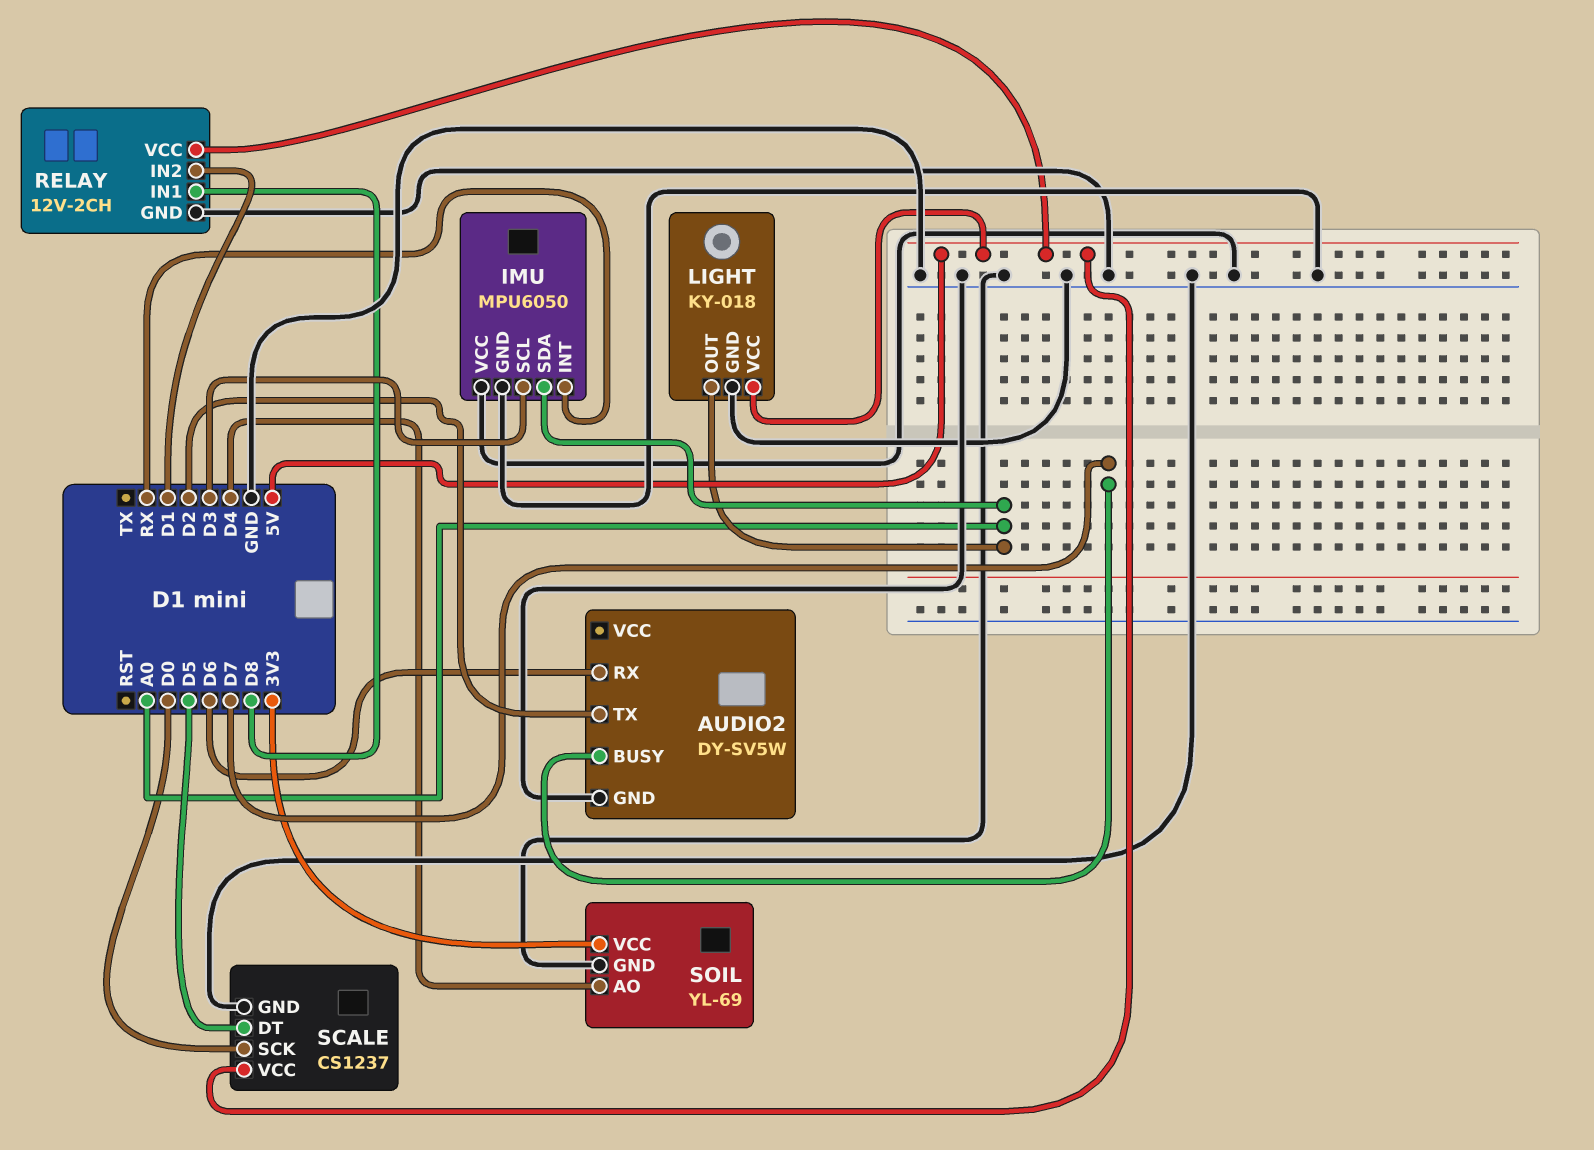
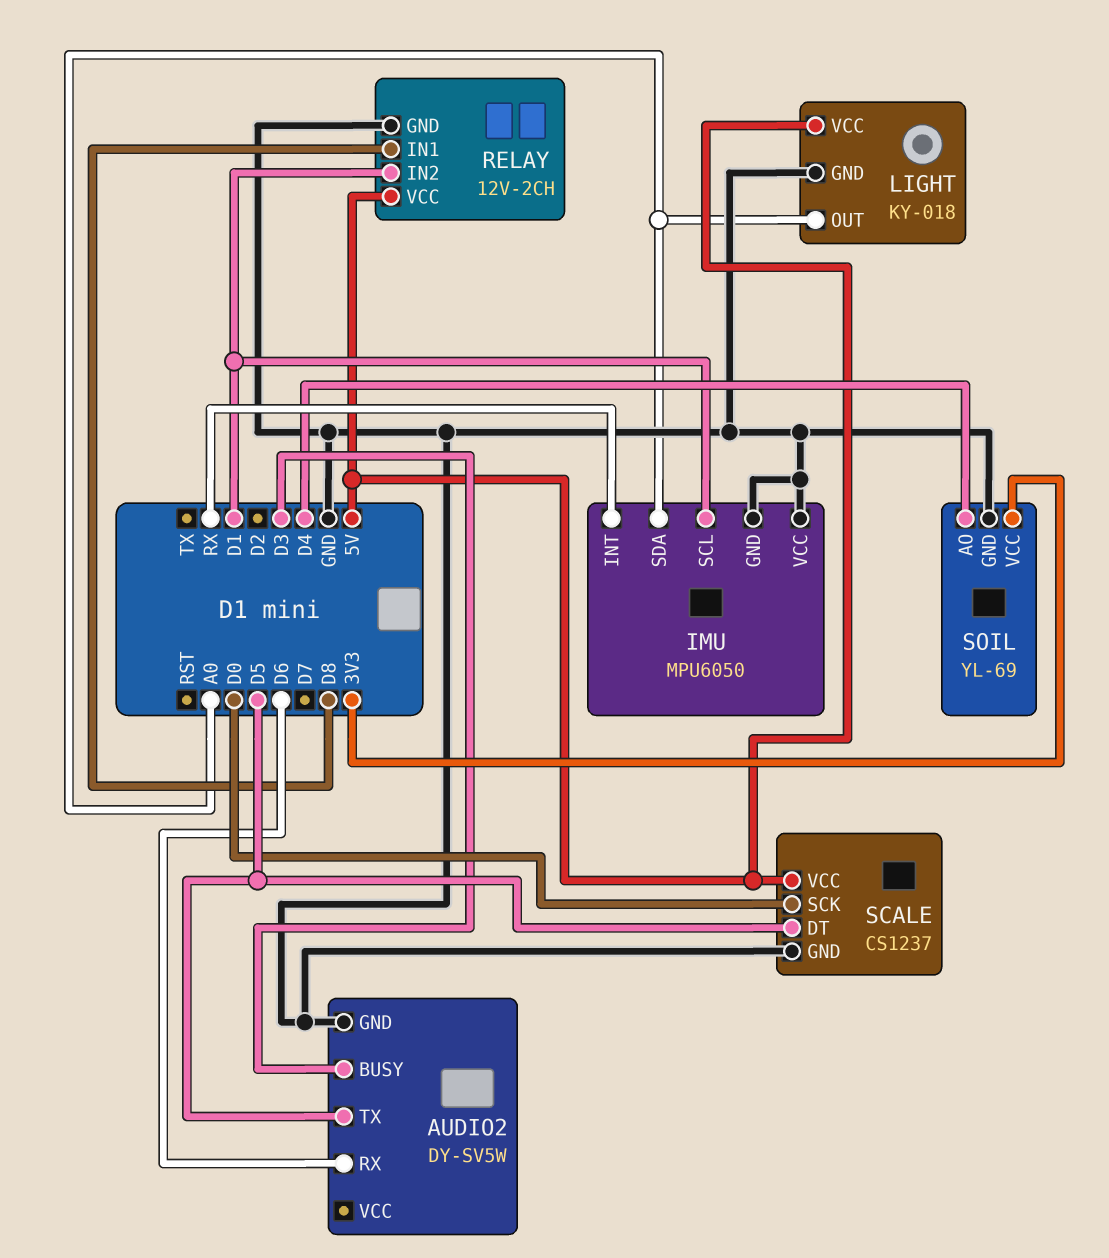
AUDIO2 pin BUSY: D7 -> D3
AUDIO2 pin TX: D2 -> D5
IMU pin SCL: D3 -> D1

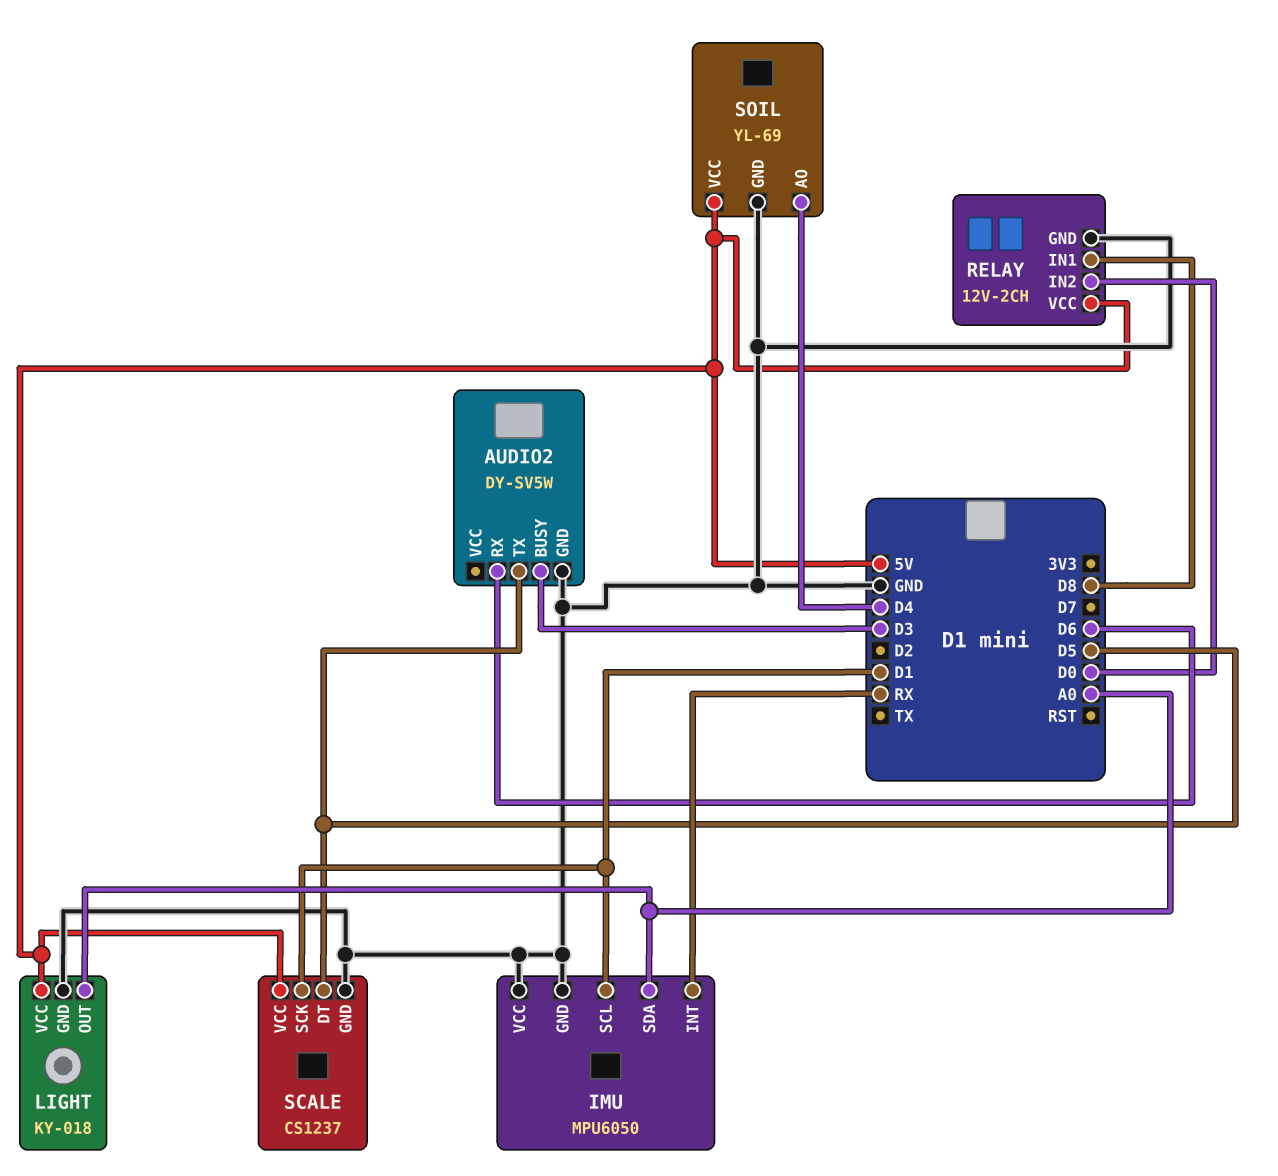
RELAY pin IN2: D1 -> D0
SCALE pin SCK: D0 -> D1
SOIL pin VCC: 3V3 -> 5V

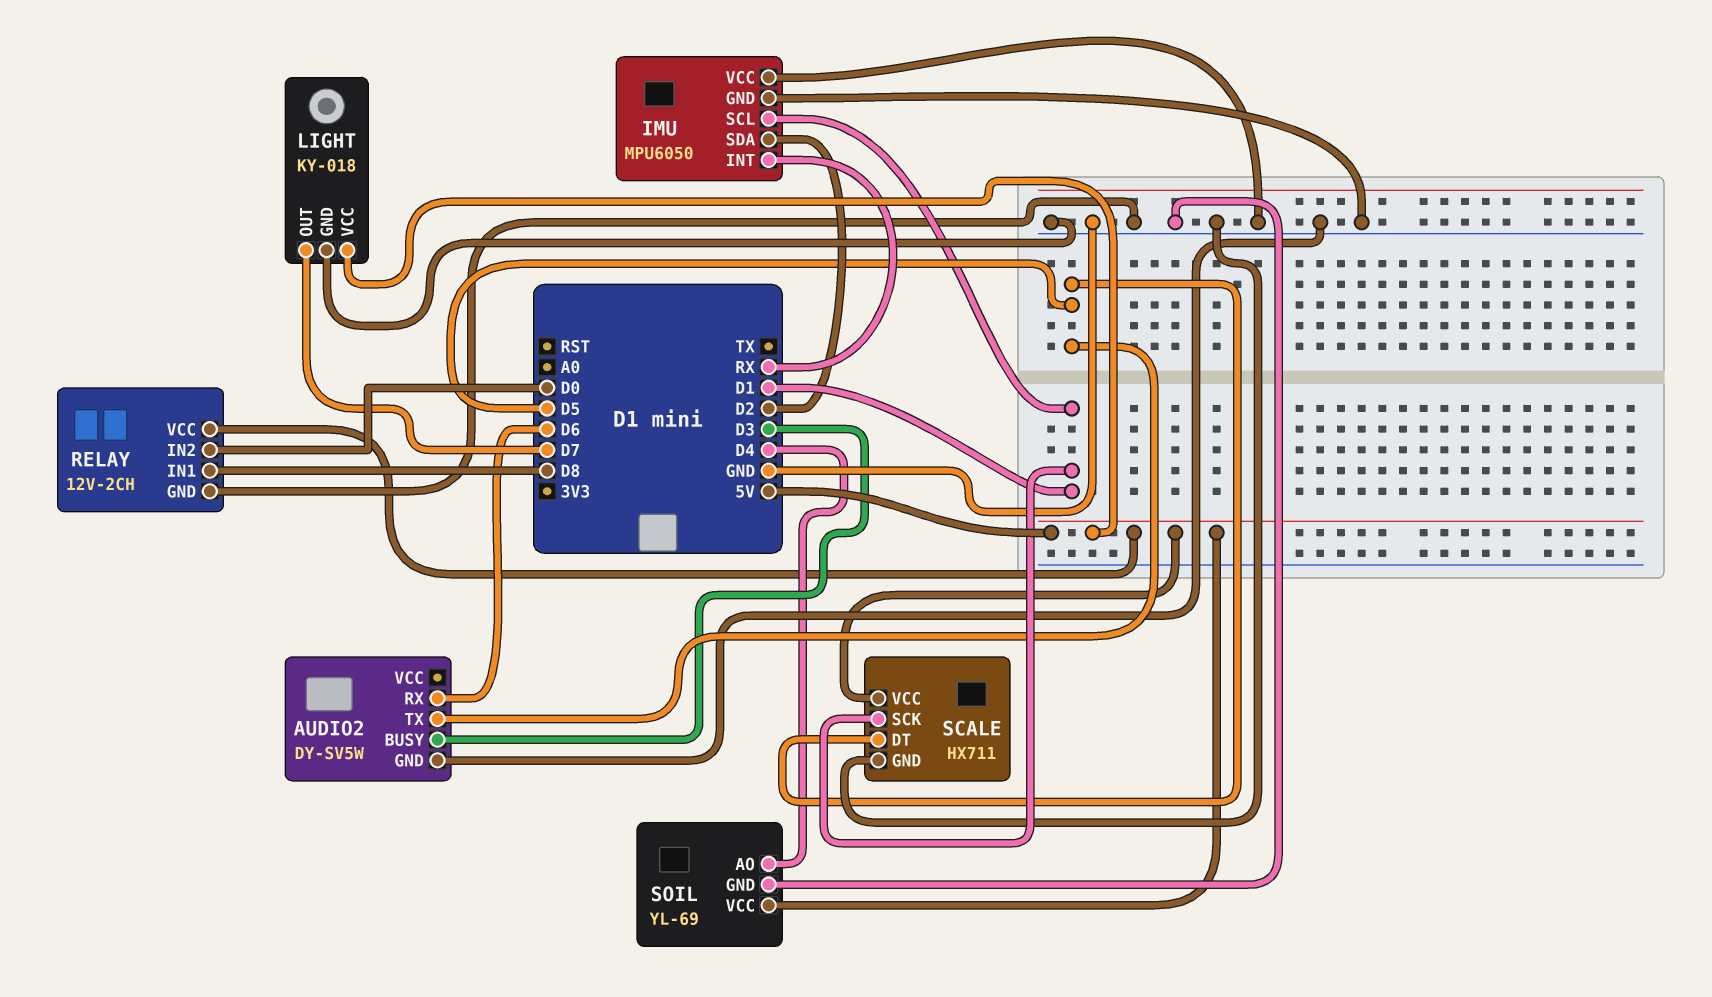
IMU pin SDA: A0 -> D2
LIGHT pin OUT: A0 -> D7
SCALE: CS1237 -> HX711

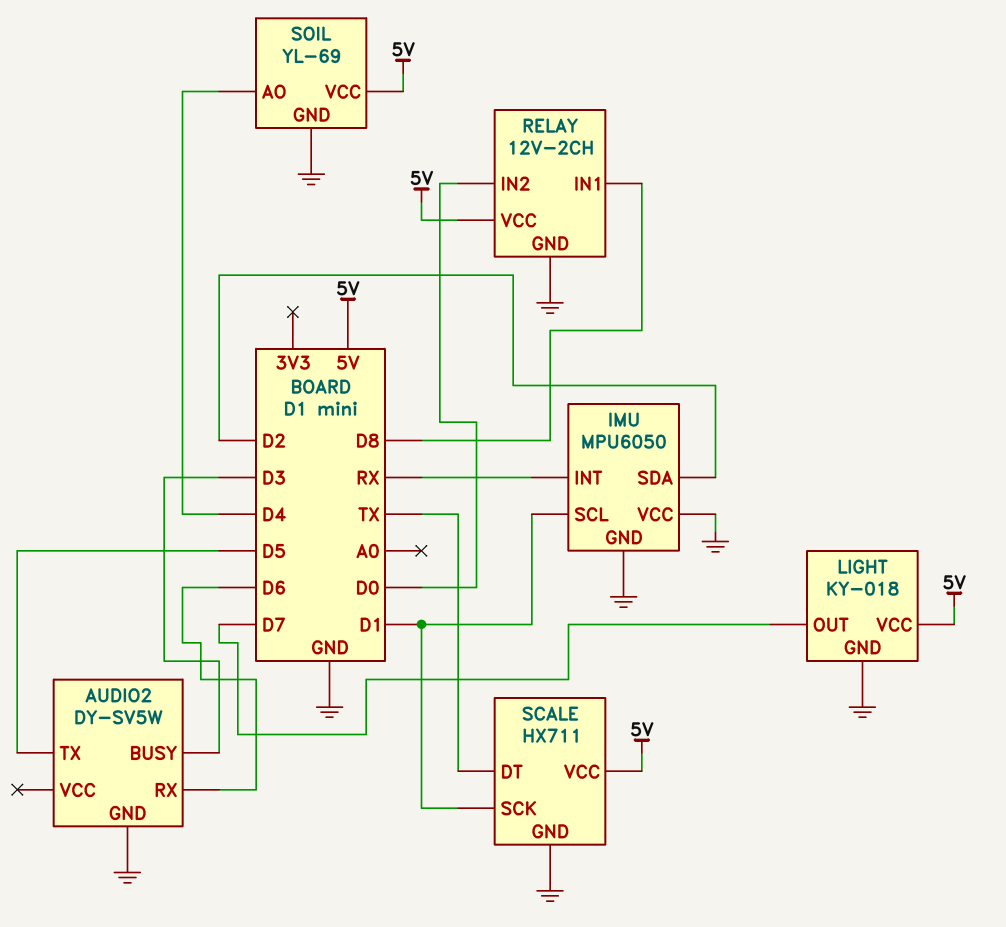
SCALE pin DT: D5 -> TX

